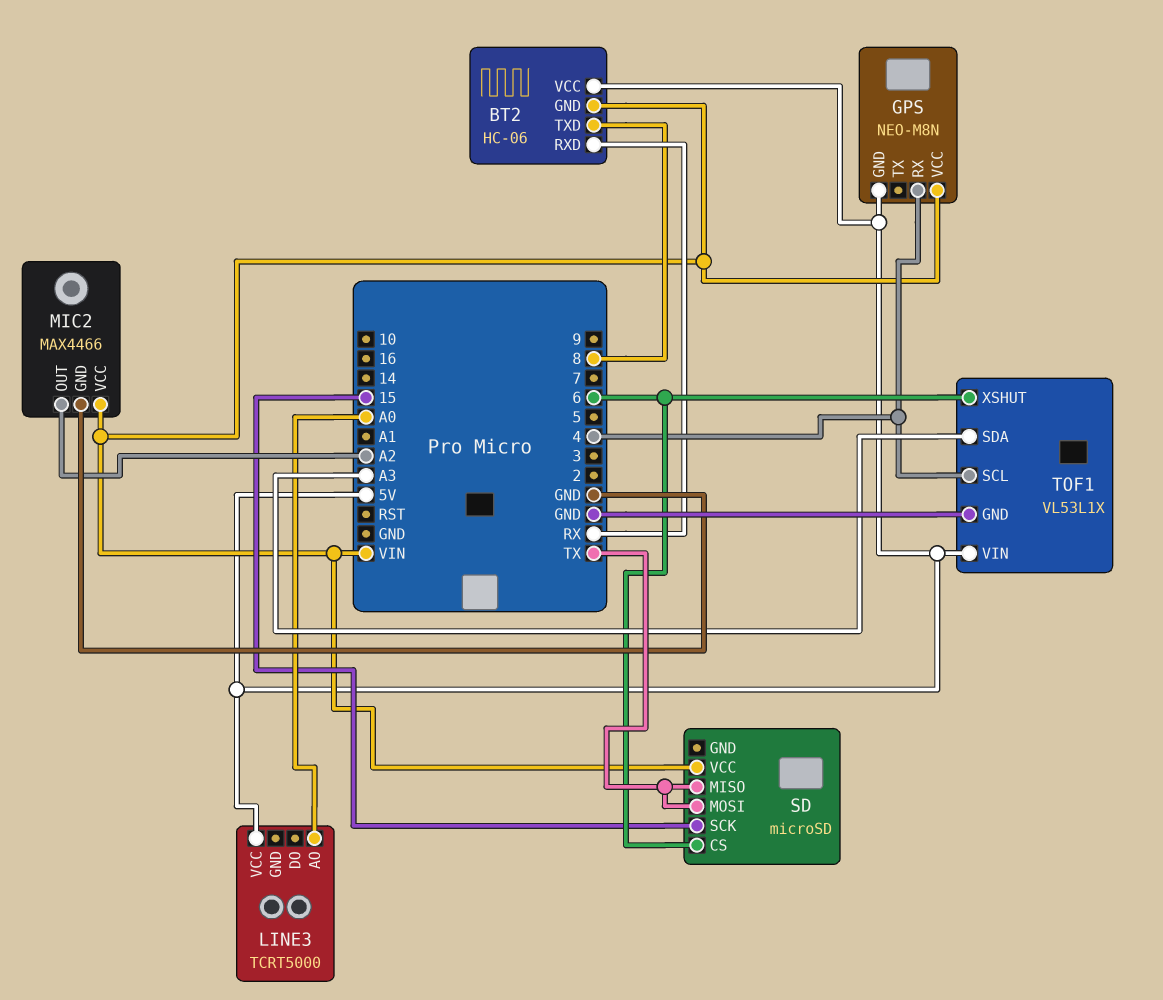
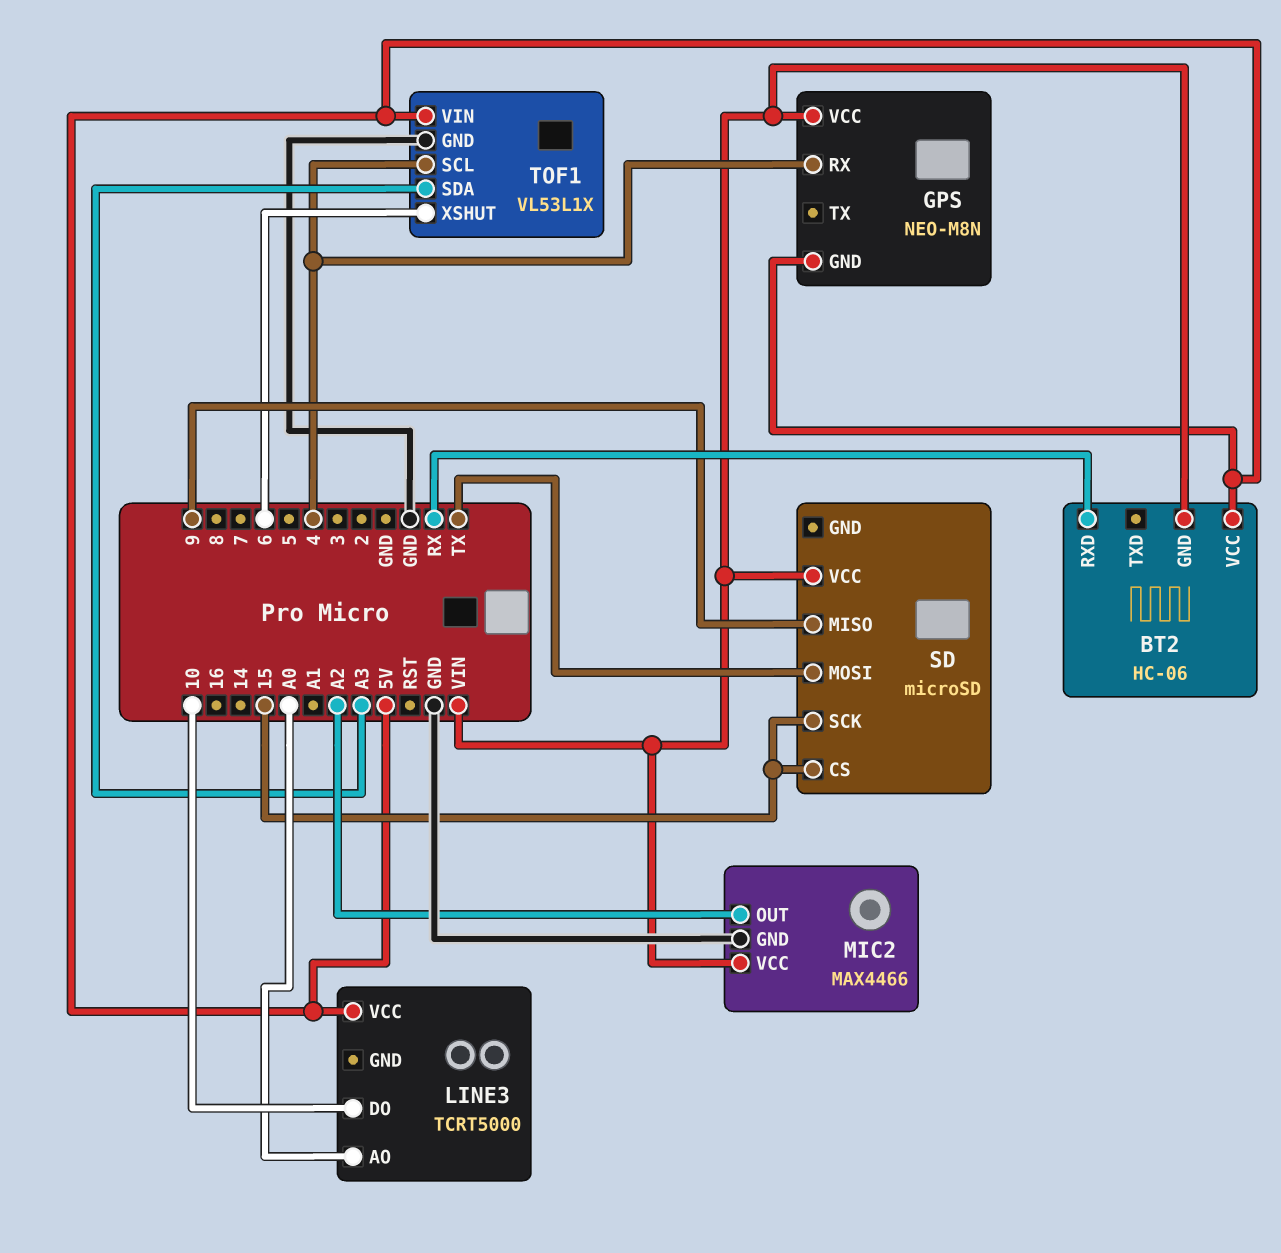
BT2 pin TXD: 8 -> none
LINE3 pin DO: none -> 10
SD pin CS: 6 -> 15
SD pin MISO: TX -> 9

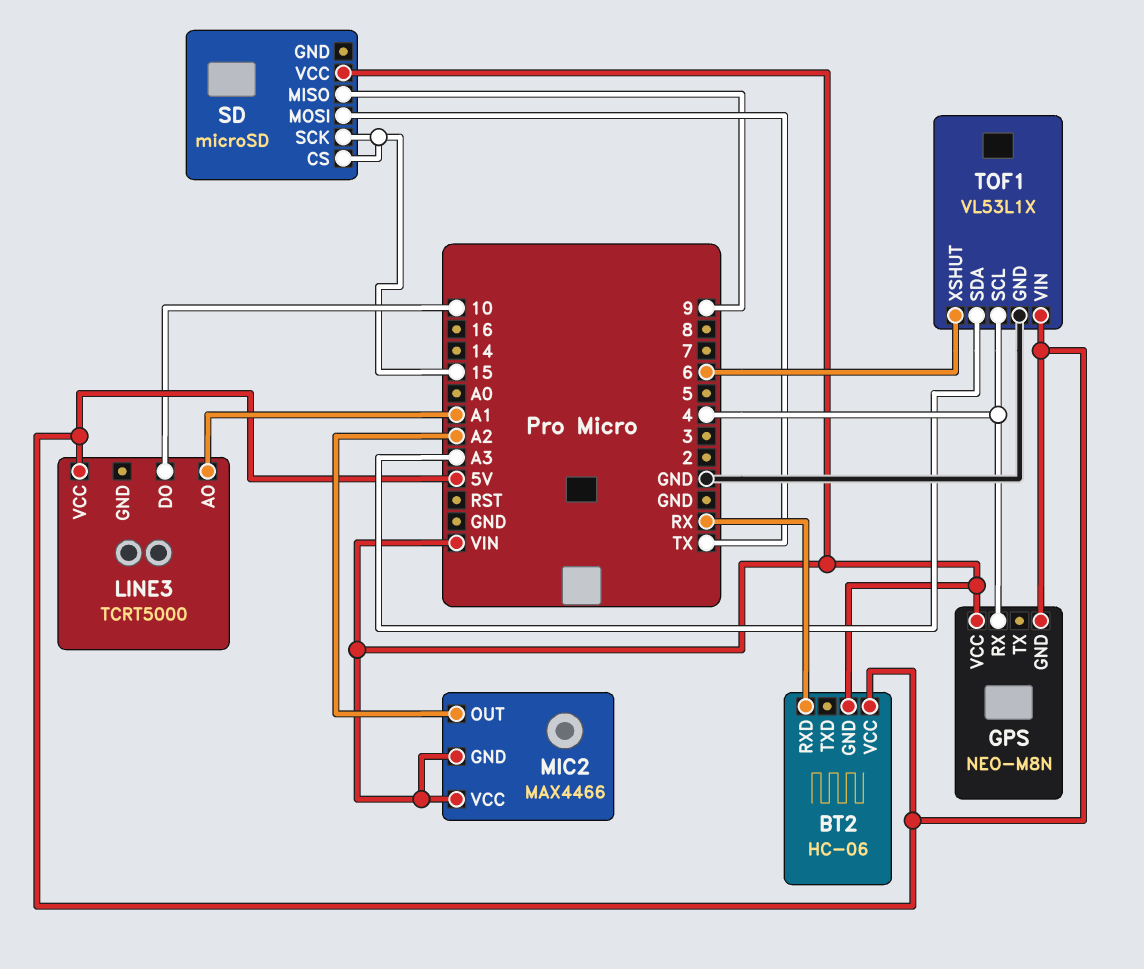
LINE3 pin AO: A0 -> A1
MIC2 pin GND: GND -> VIN

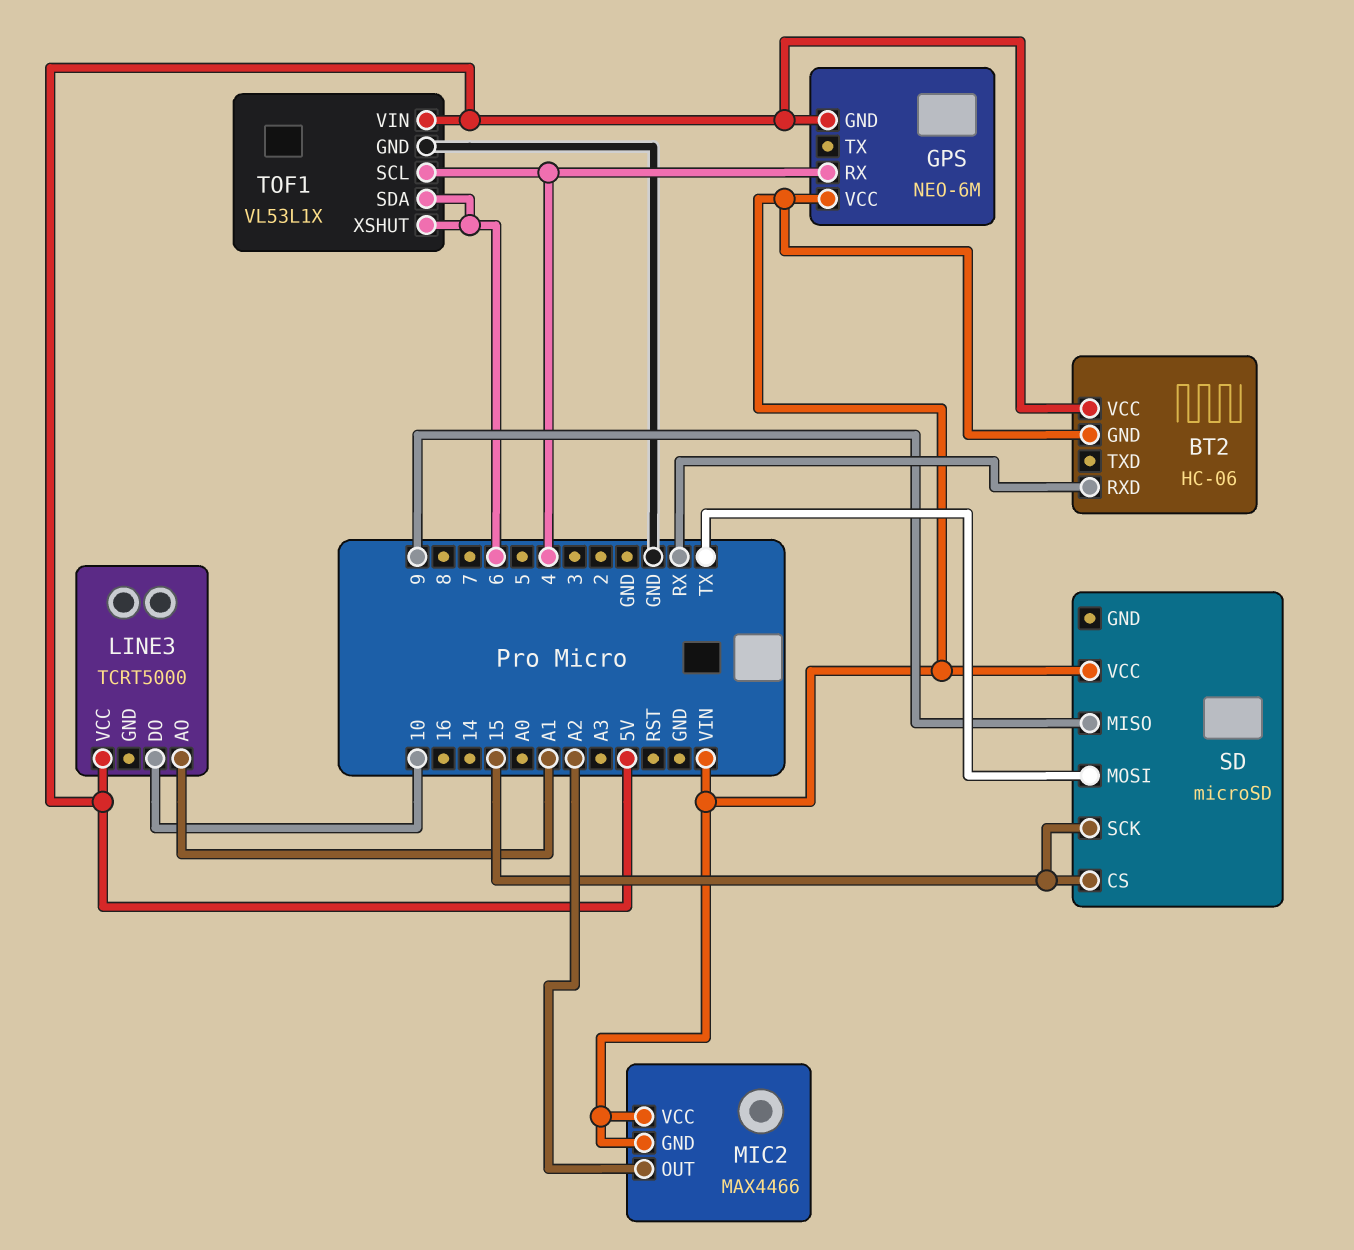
GPS: NEO-M8N -> NEO-6M
TOF1 pin SDA: A3 -> 6

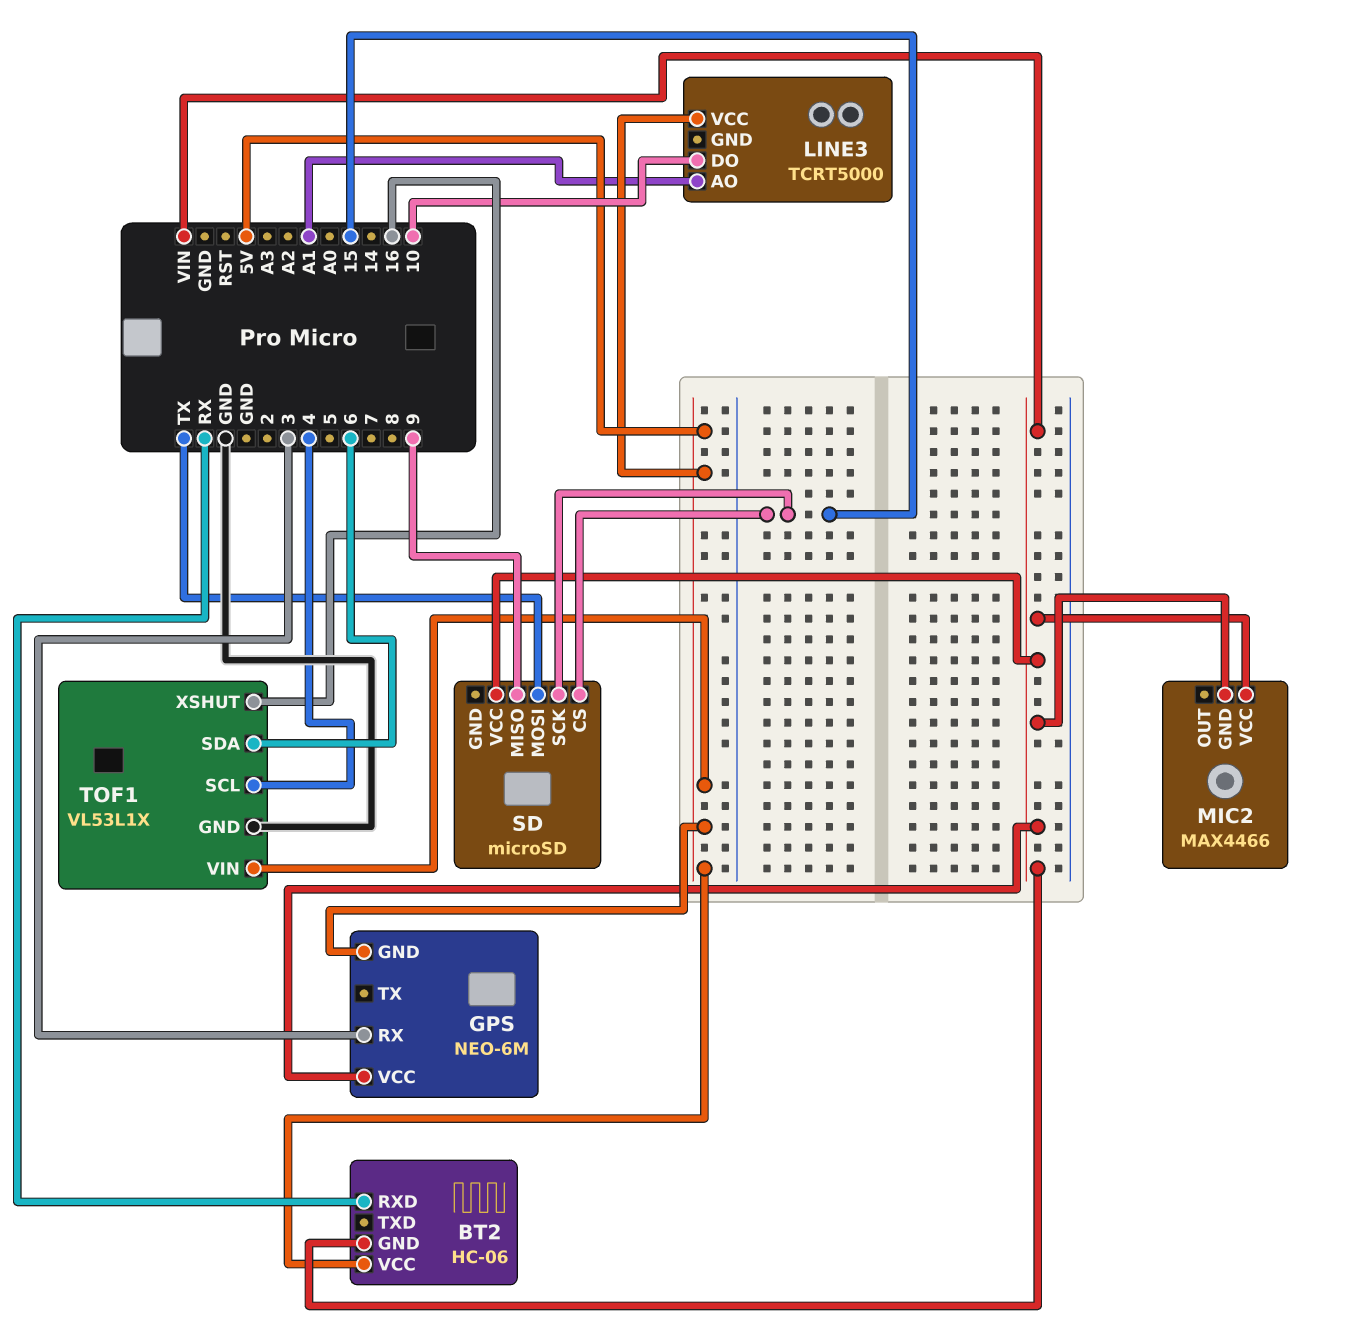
GPS pin RX: 4 -> 3
MIC2 pin OUT: A2 -> none
TOF1 pin XSHUT: 6 -> 16

